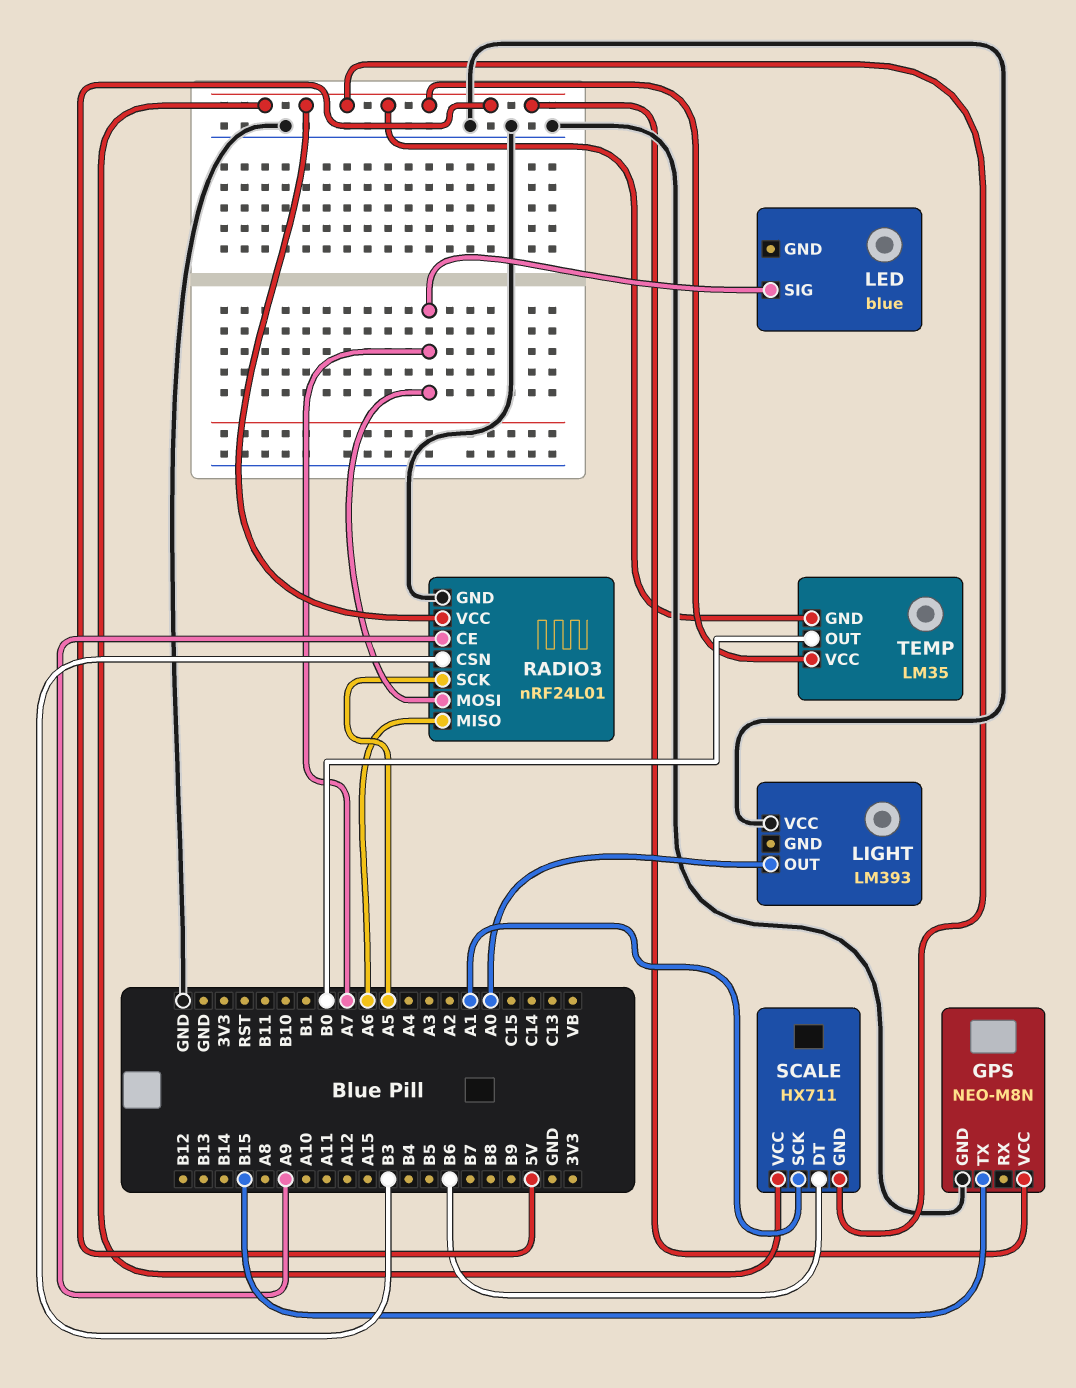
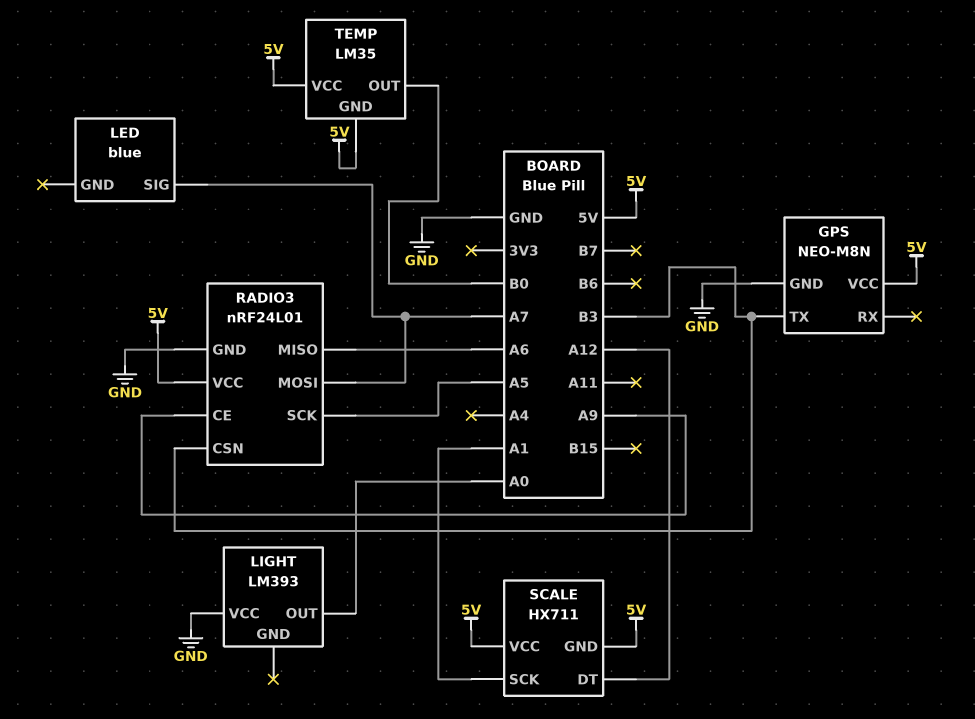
GPS pin TX: B15 -> B3
SCALE pin DT: B6 -> A12

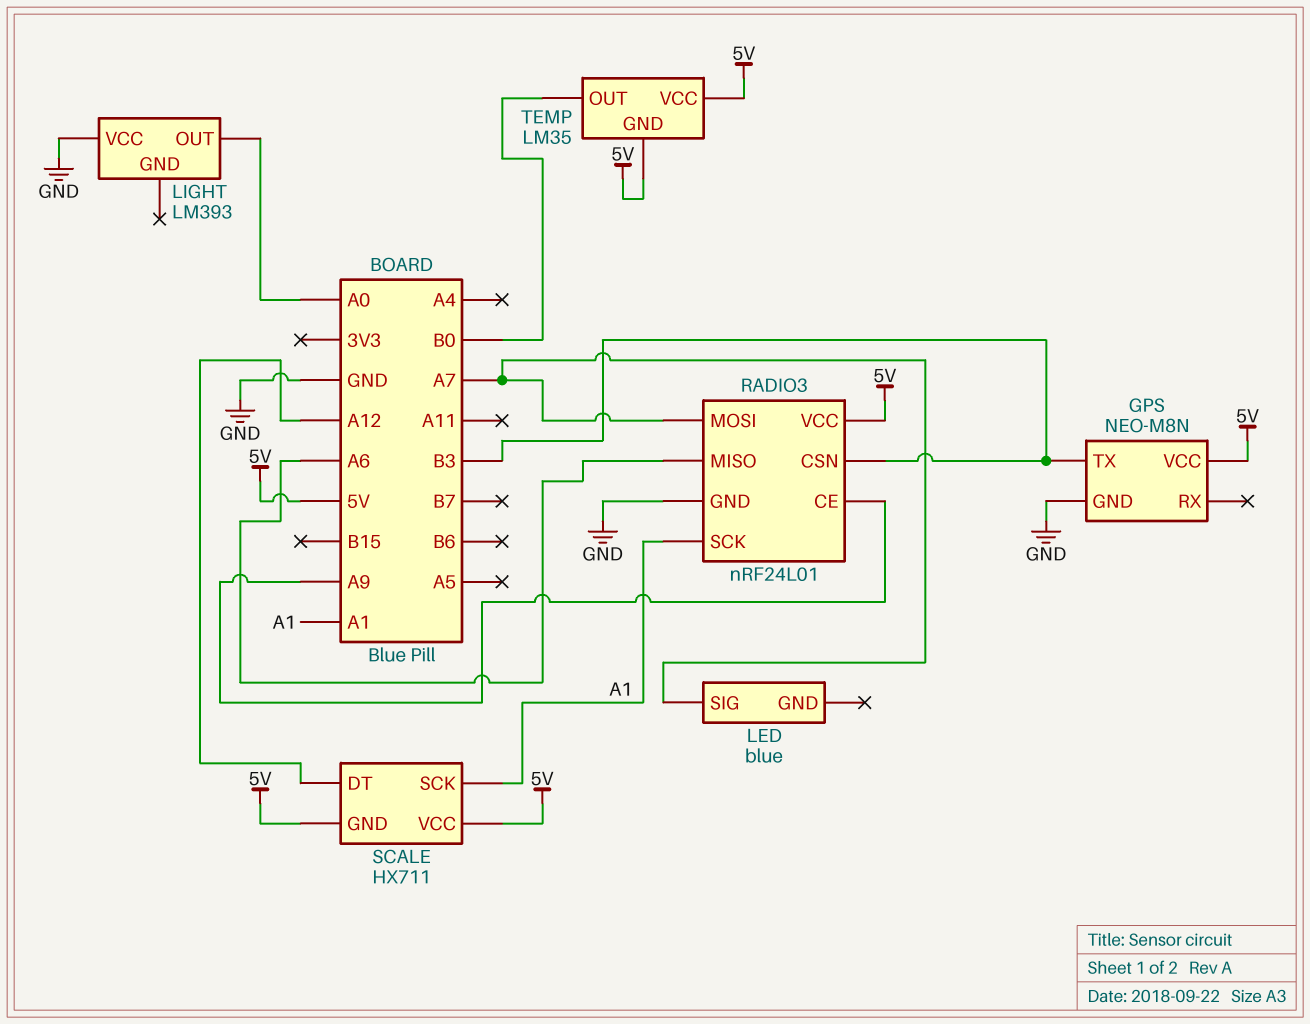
RADIO3 pin SCK: A5 -> A1

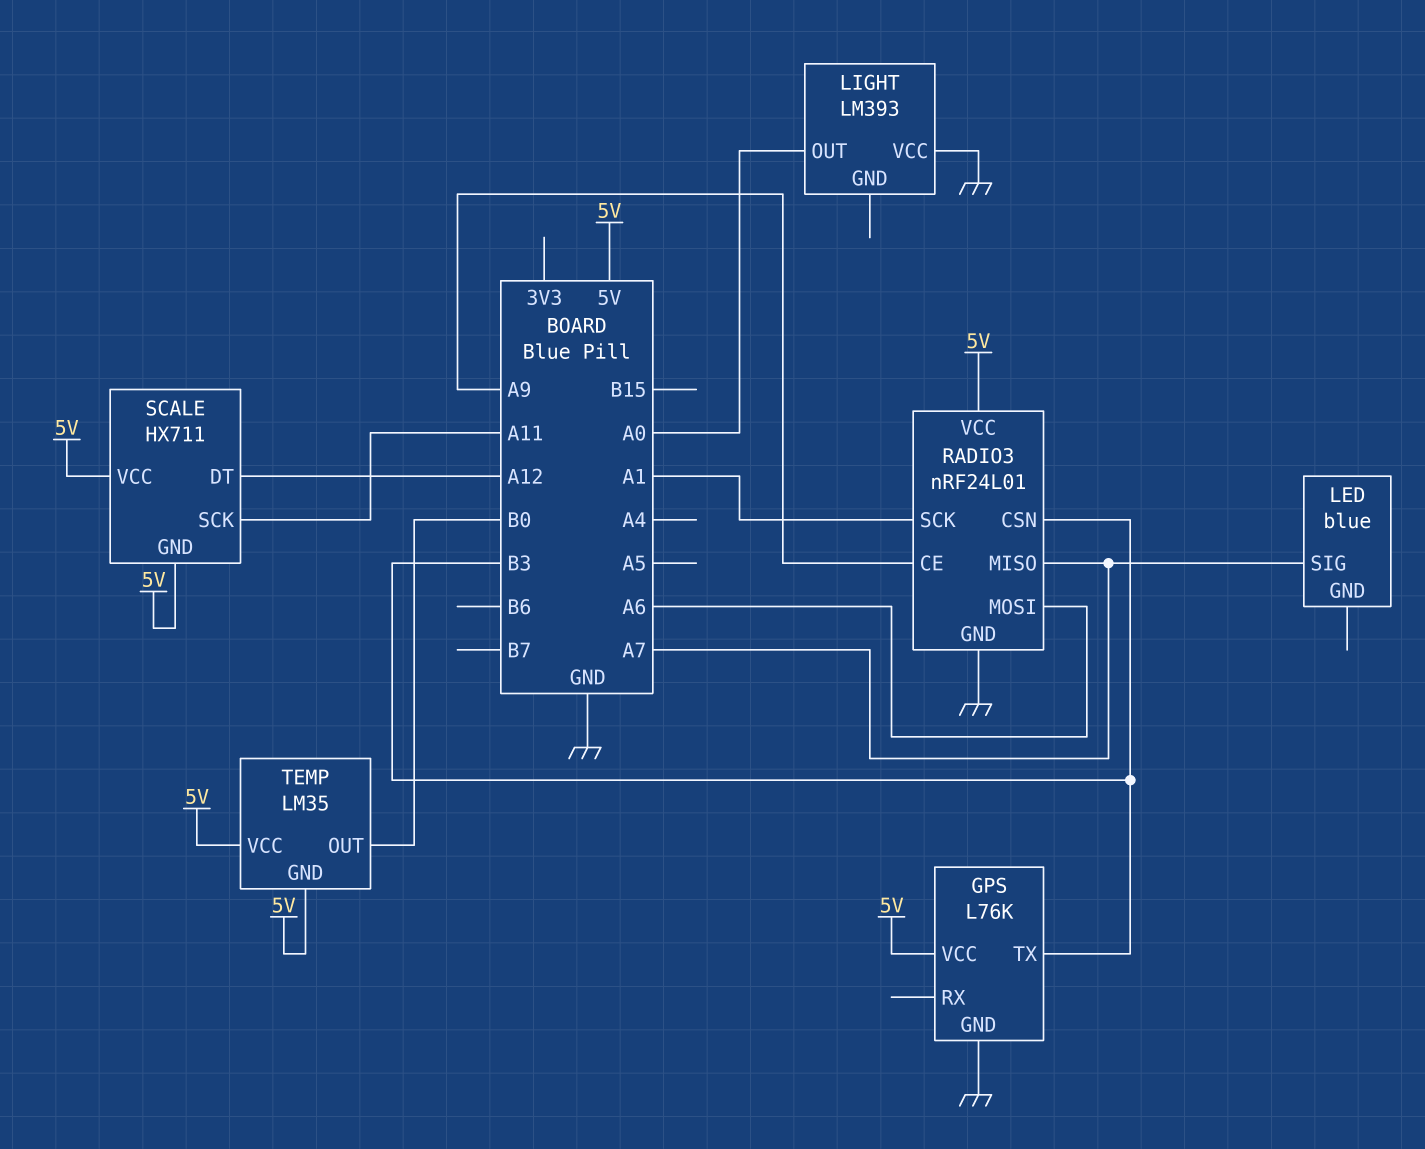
GPS: NEO-M8N -> L76K
RADIO3 pin MISO: A6 -> A7
RADIO3 pin MOSI: A7 -> A6
SCALE pin SCK: A1 -> A11

